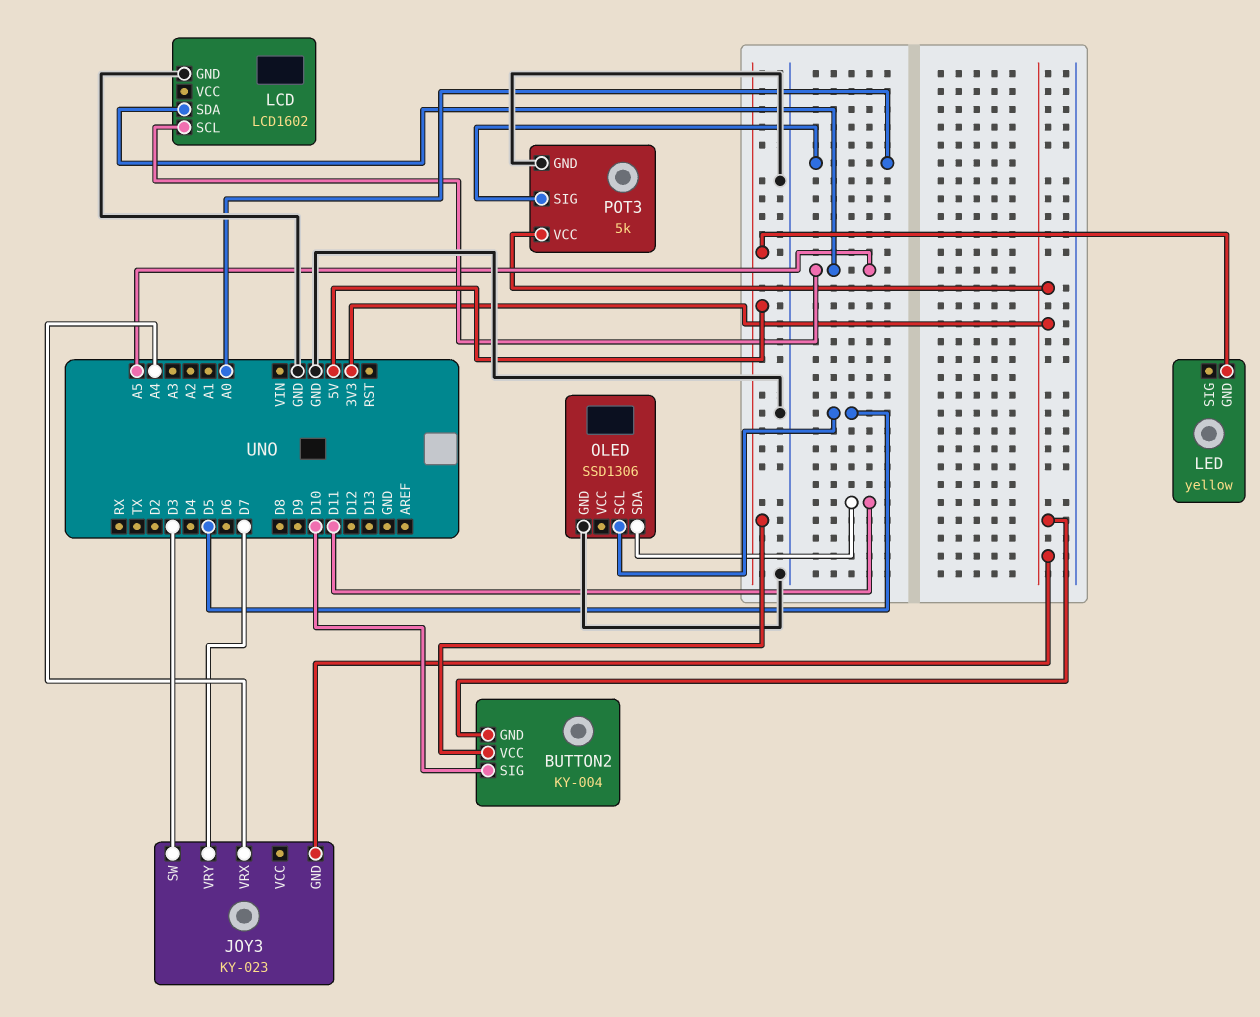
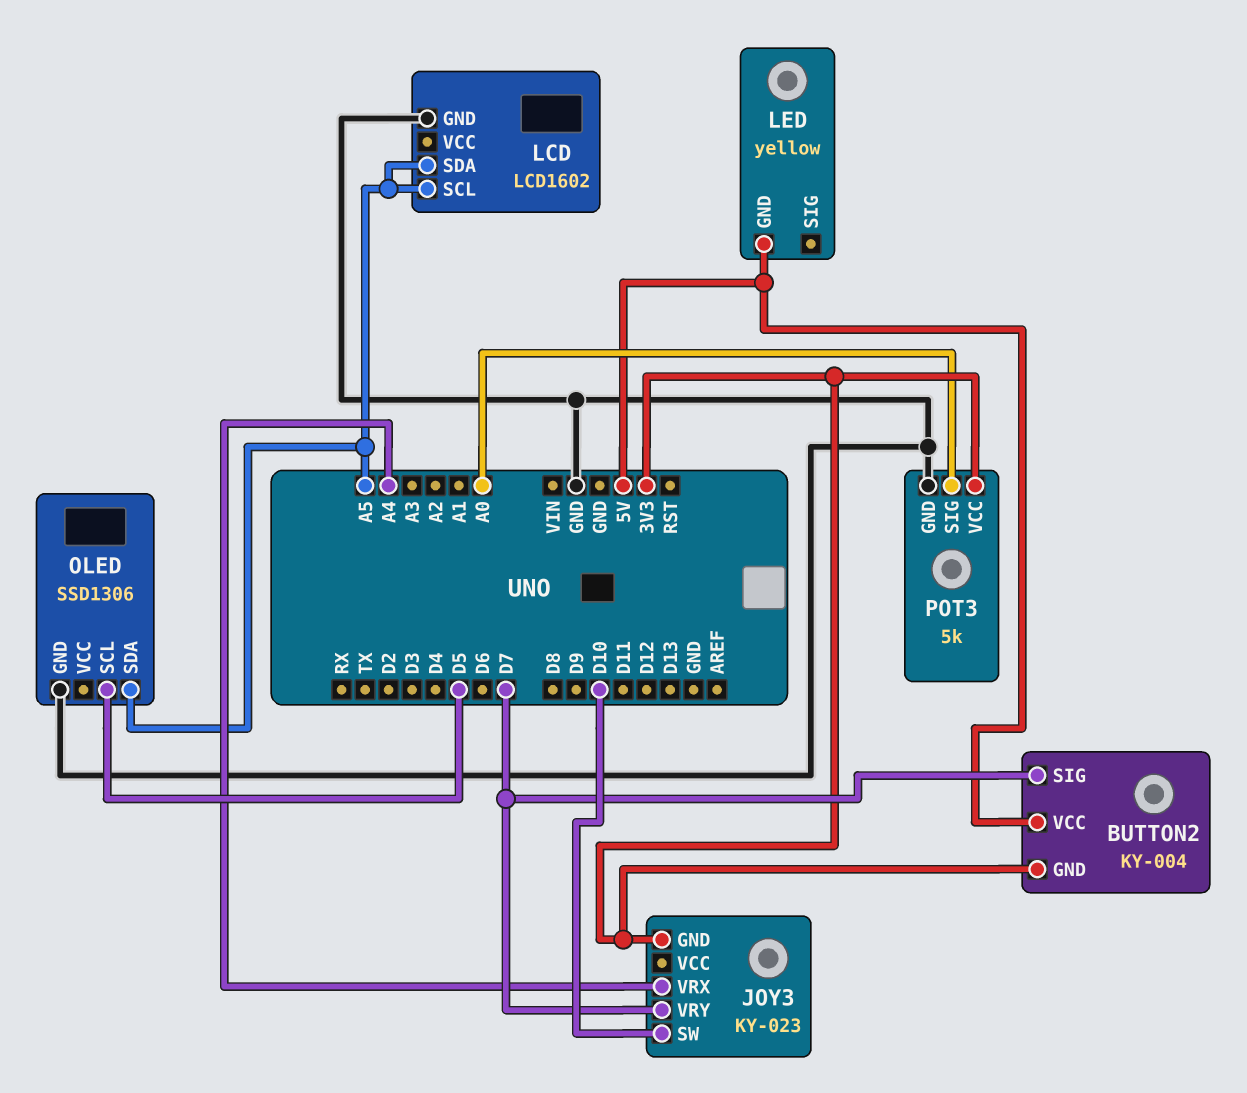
BUTTON2 pin SIG: D10 -> D7
JOY3 pin SW: D3 -> D10
OLED pin SDA: D11 -> A5

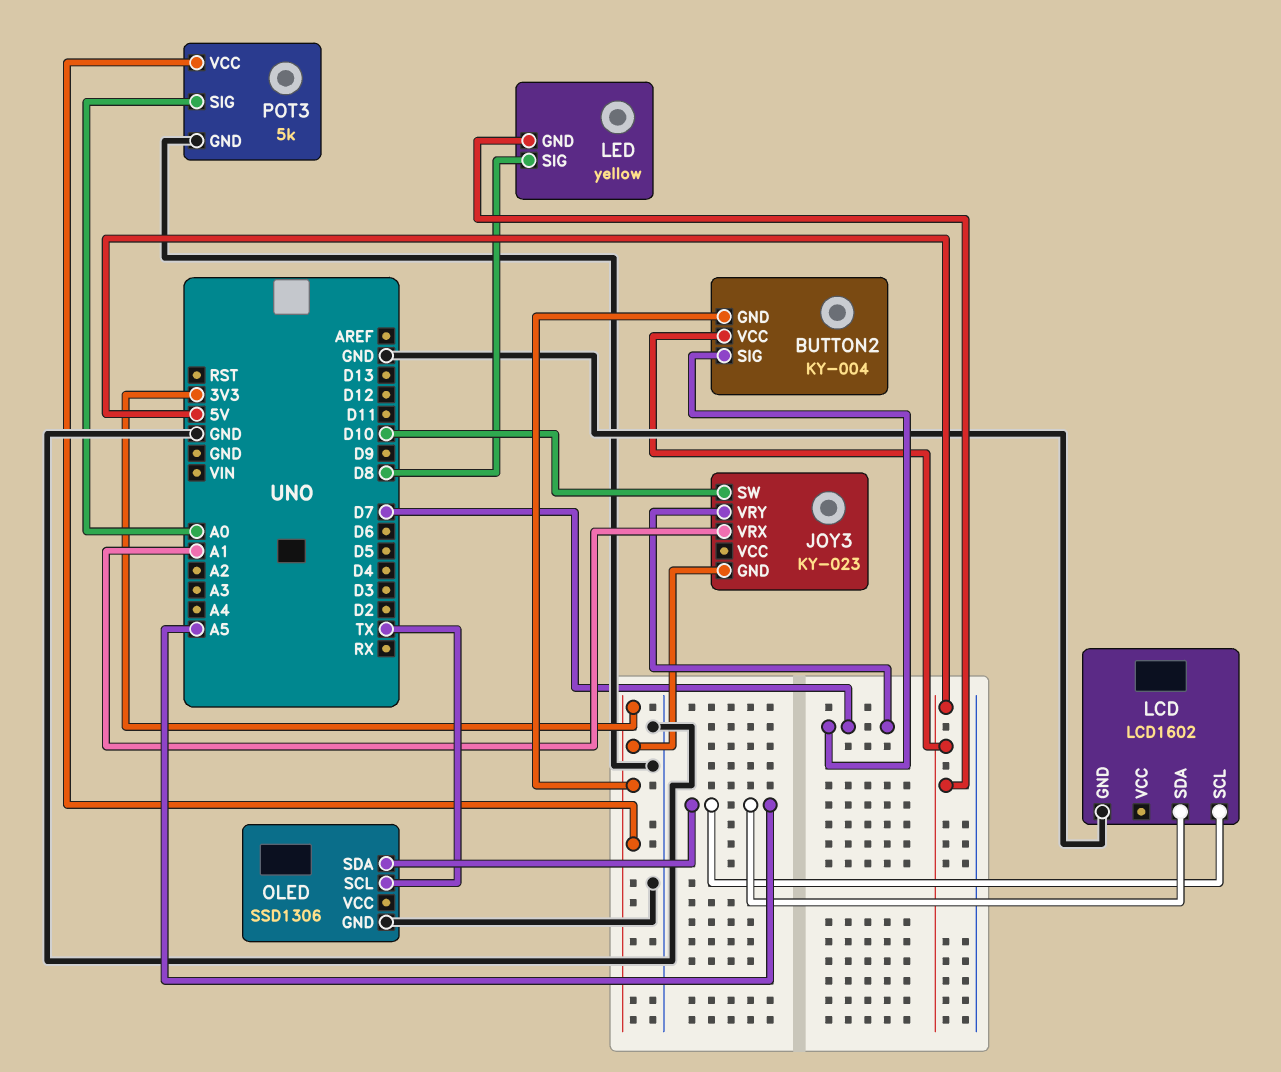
JOY3 pin VRX: A4 -> A1
LED pin SIG: none -> D8
OLED pin SCL: D5 -> TX

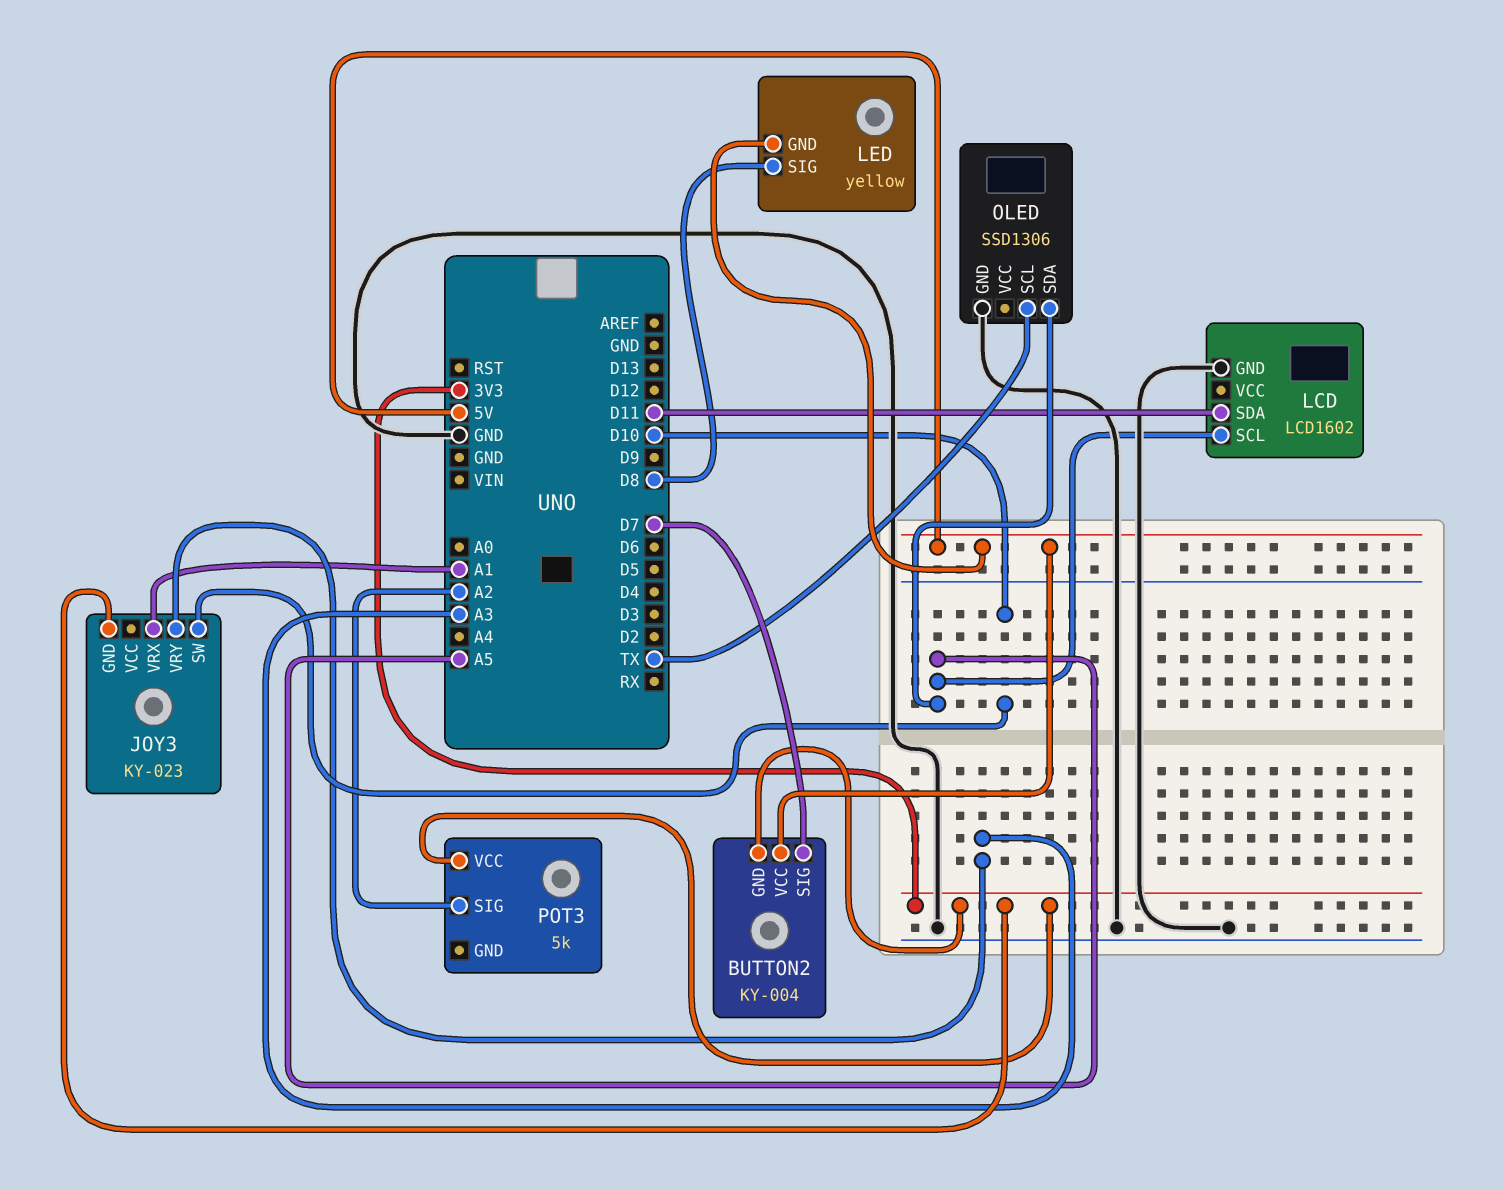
JOY3 pin VRY: D7 -> A3
LCD pin SDA: A5 -> D11
POT3 pin GND: GND -> none
POT3 pin SIG: A0 -> A2

